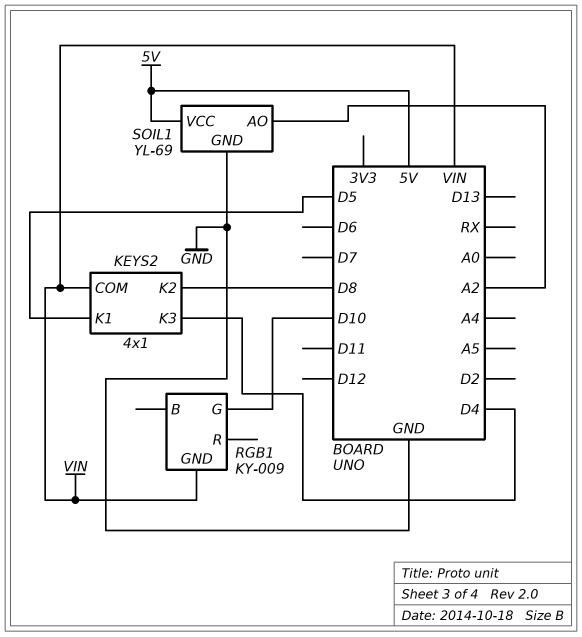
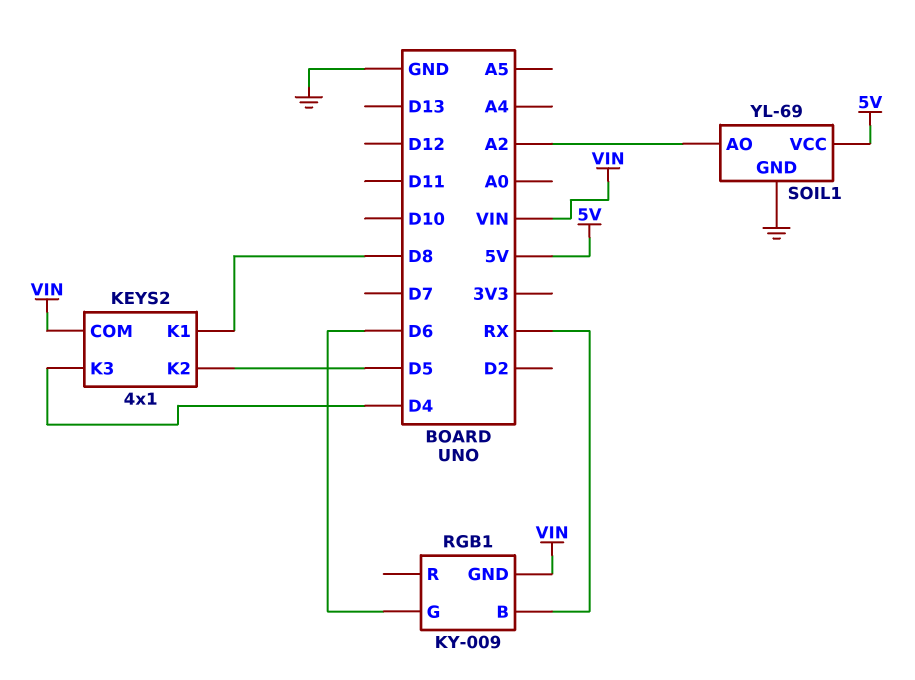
KEYS2 pin K1: D5 -> D8
KEYS2 pin K2: D8 -> D5
RGB1 pin B: none -> RX
RGB1 pin G: D10 -> D6

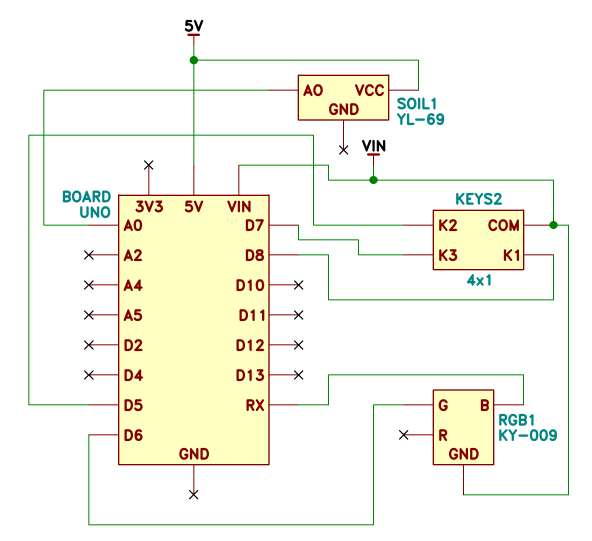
KEYS2 pin K3: D4 -> D7
SOIL1 pin AO: A2 -> A0
SOIL1 pin GND: GND -> none

